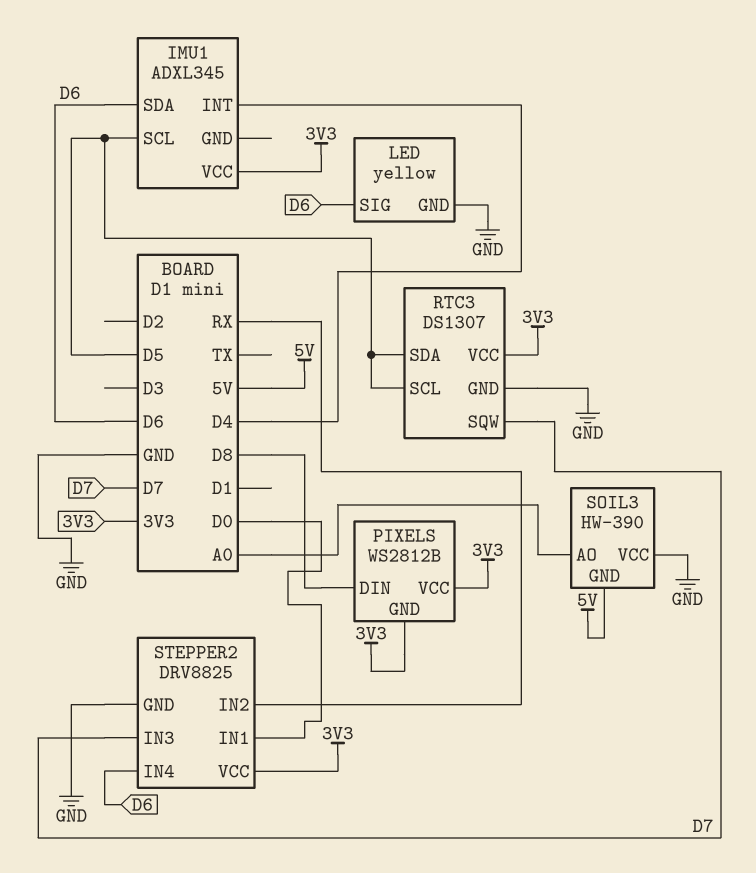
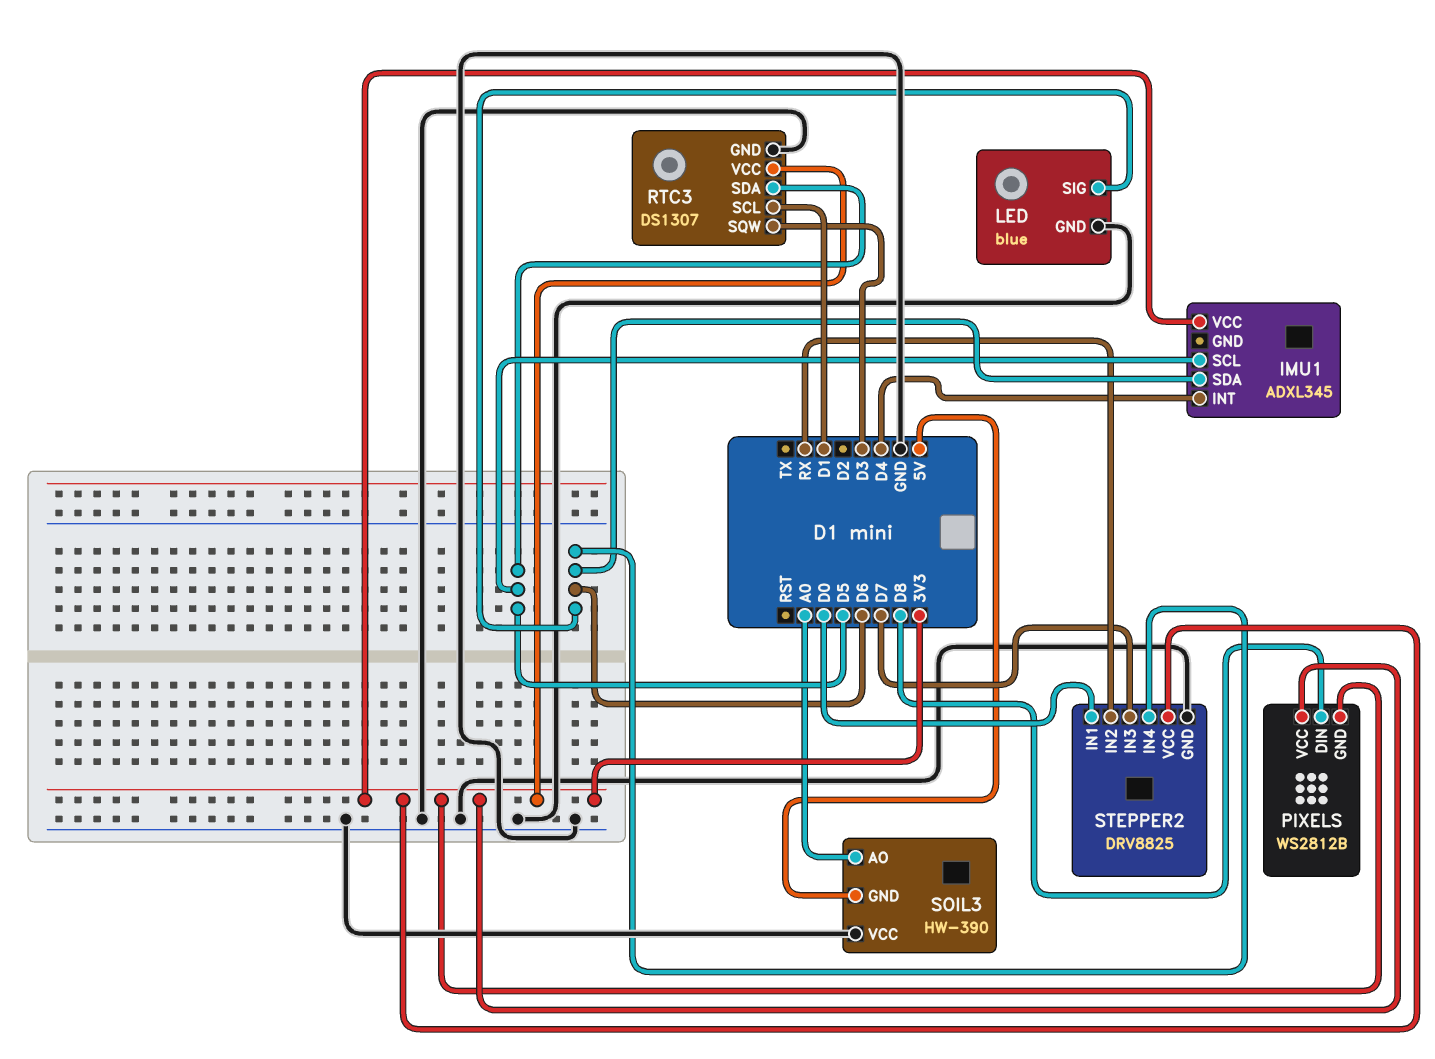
LED: yellow -> blue
RTC3 pin SCL: D5 -> D1
RTC3 pin SQW: D7 -> D3

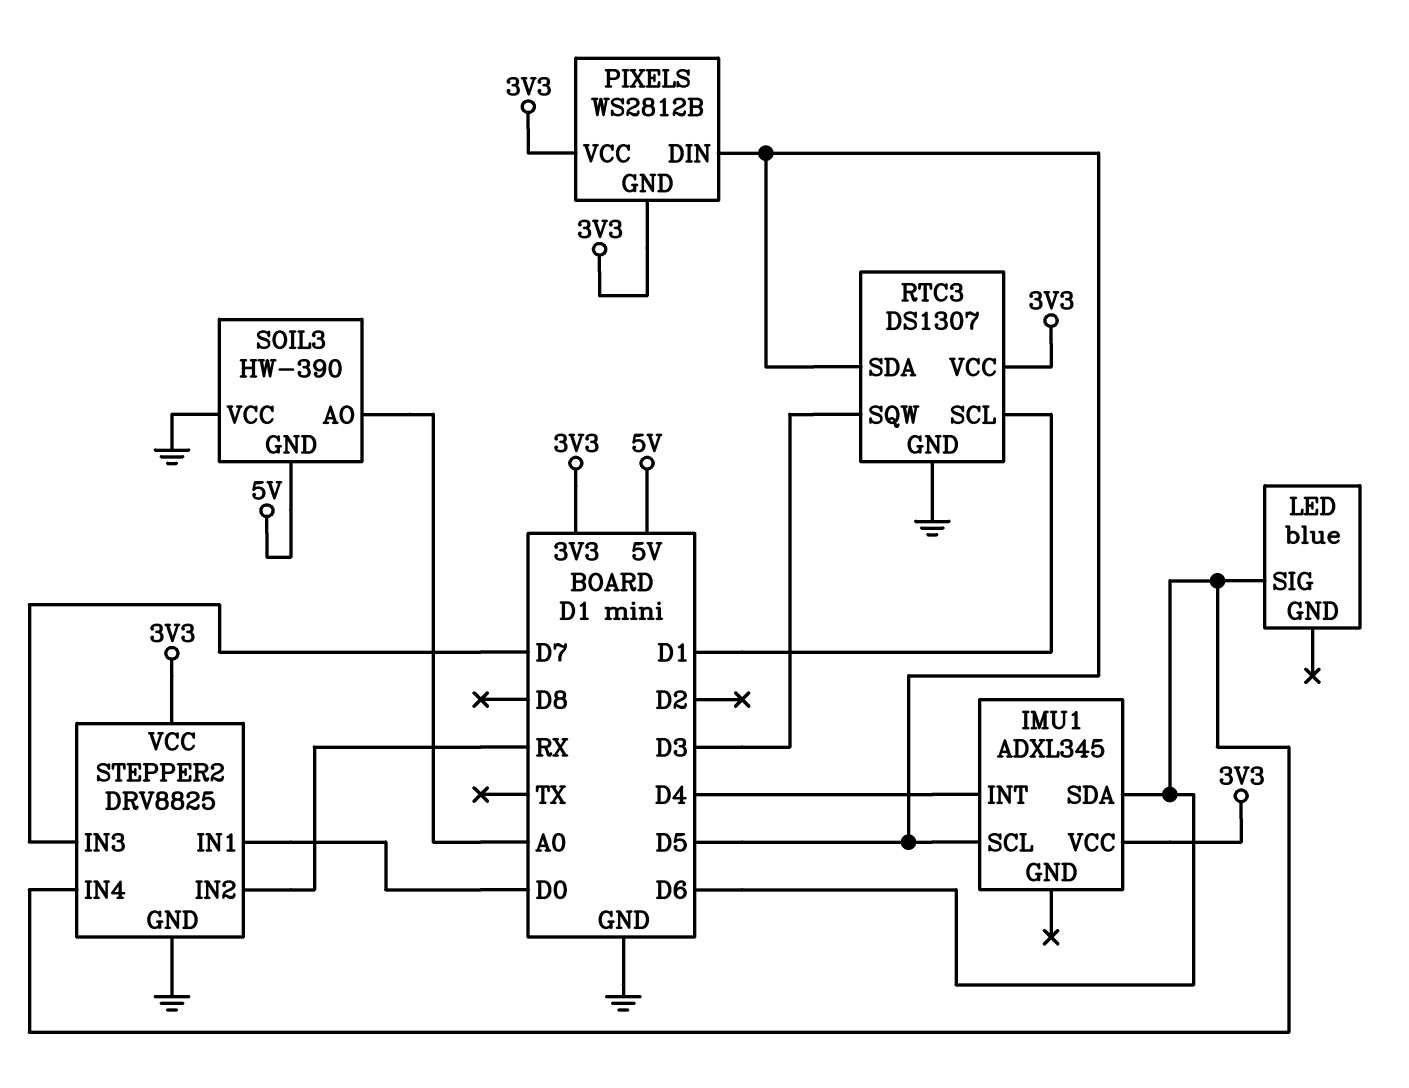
LED pin GND: GND -> none
PIXELS pin DIN: D8 -> D5

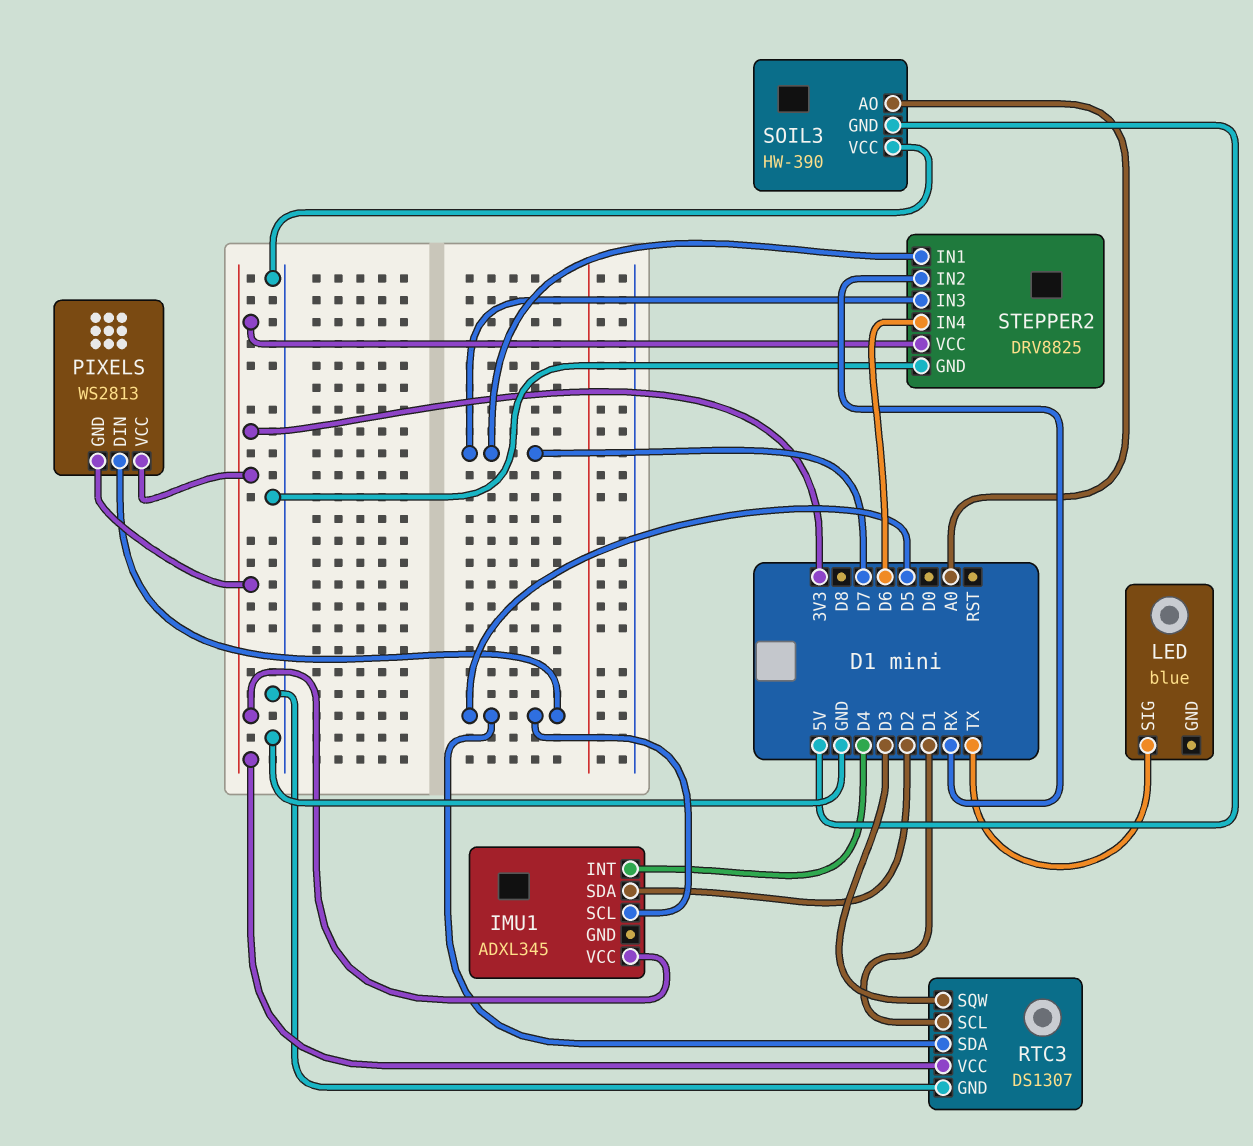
IMU1 pin SDA: D6 -> D2
LED pin SIG: D6 -> TX
PIXELS: WS2812B -> WS2813
STEPPER2 pin IN1: D0 -> D7

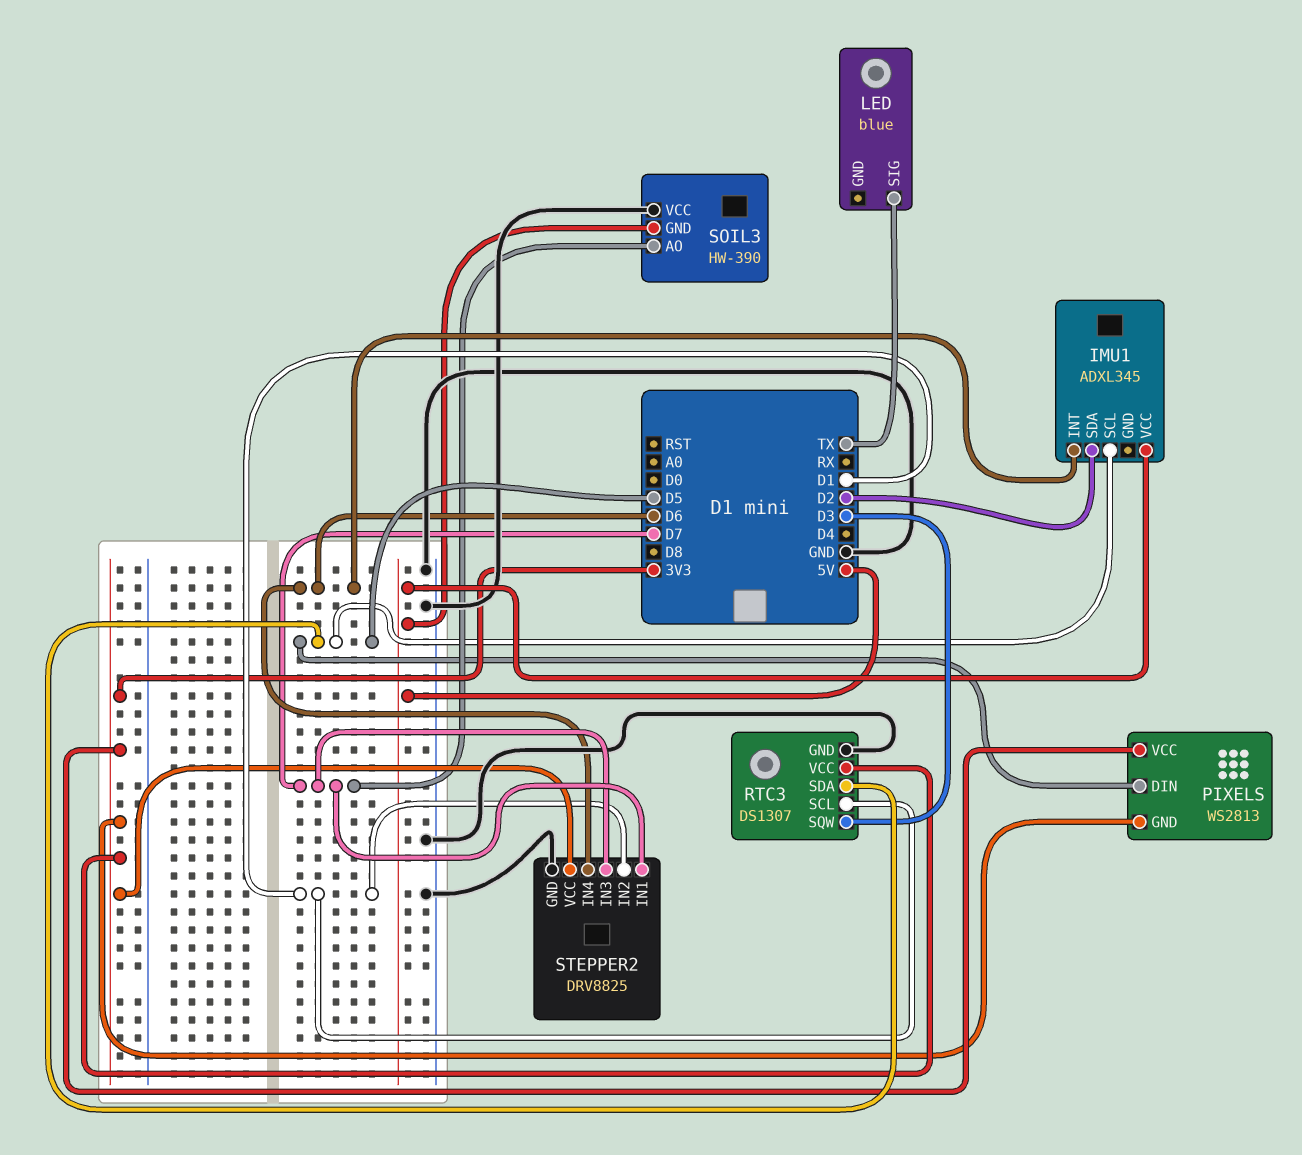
IMU1 pin INT: D4 -> D6
IMU1 pin VCC: 3V3 -> 5V
SOIL3 pin AO: A0 -> D7
STEPPER2 pin IN2: RX -> D1

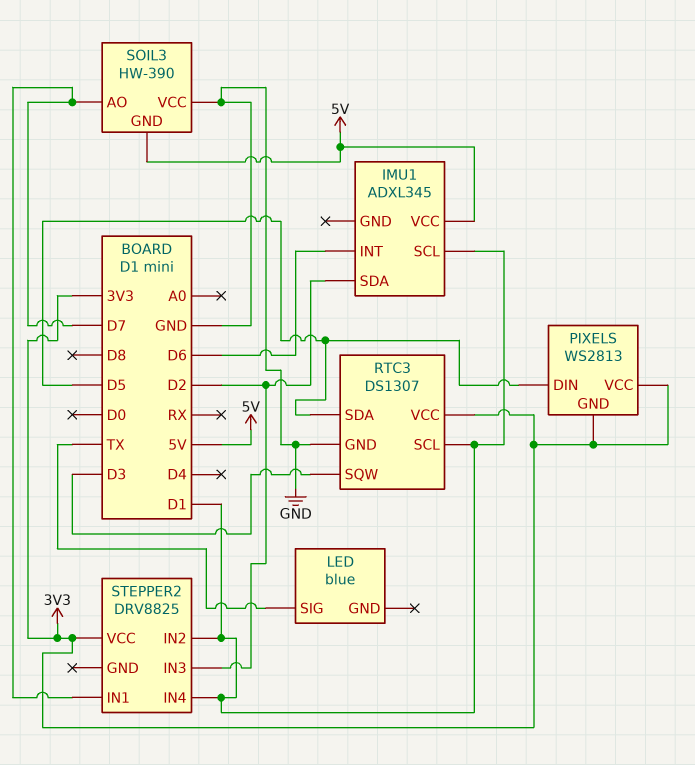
IMU1 pin SCL: D5 -> D1
STEPPER2 pin GND: GND -> none
STEPPER2 pin IN3: D7 -> D2
STEPPER2 pin IN4: D6 -> D1

